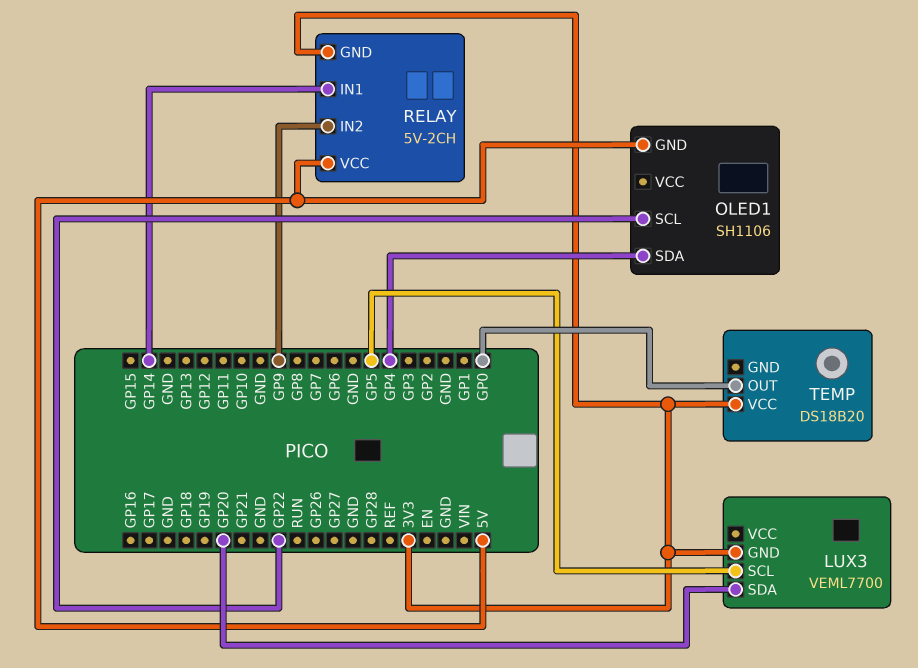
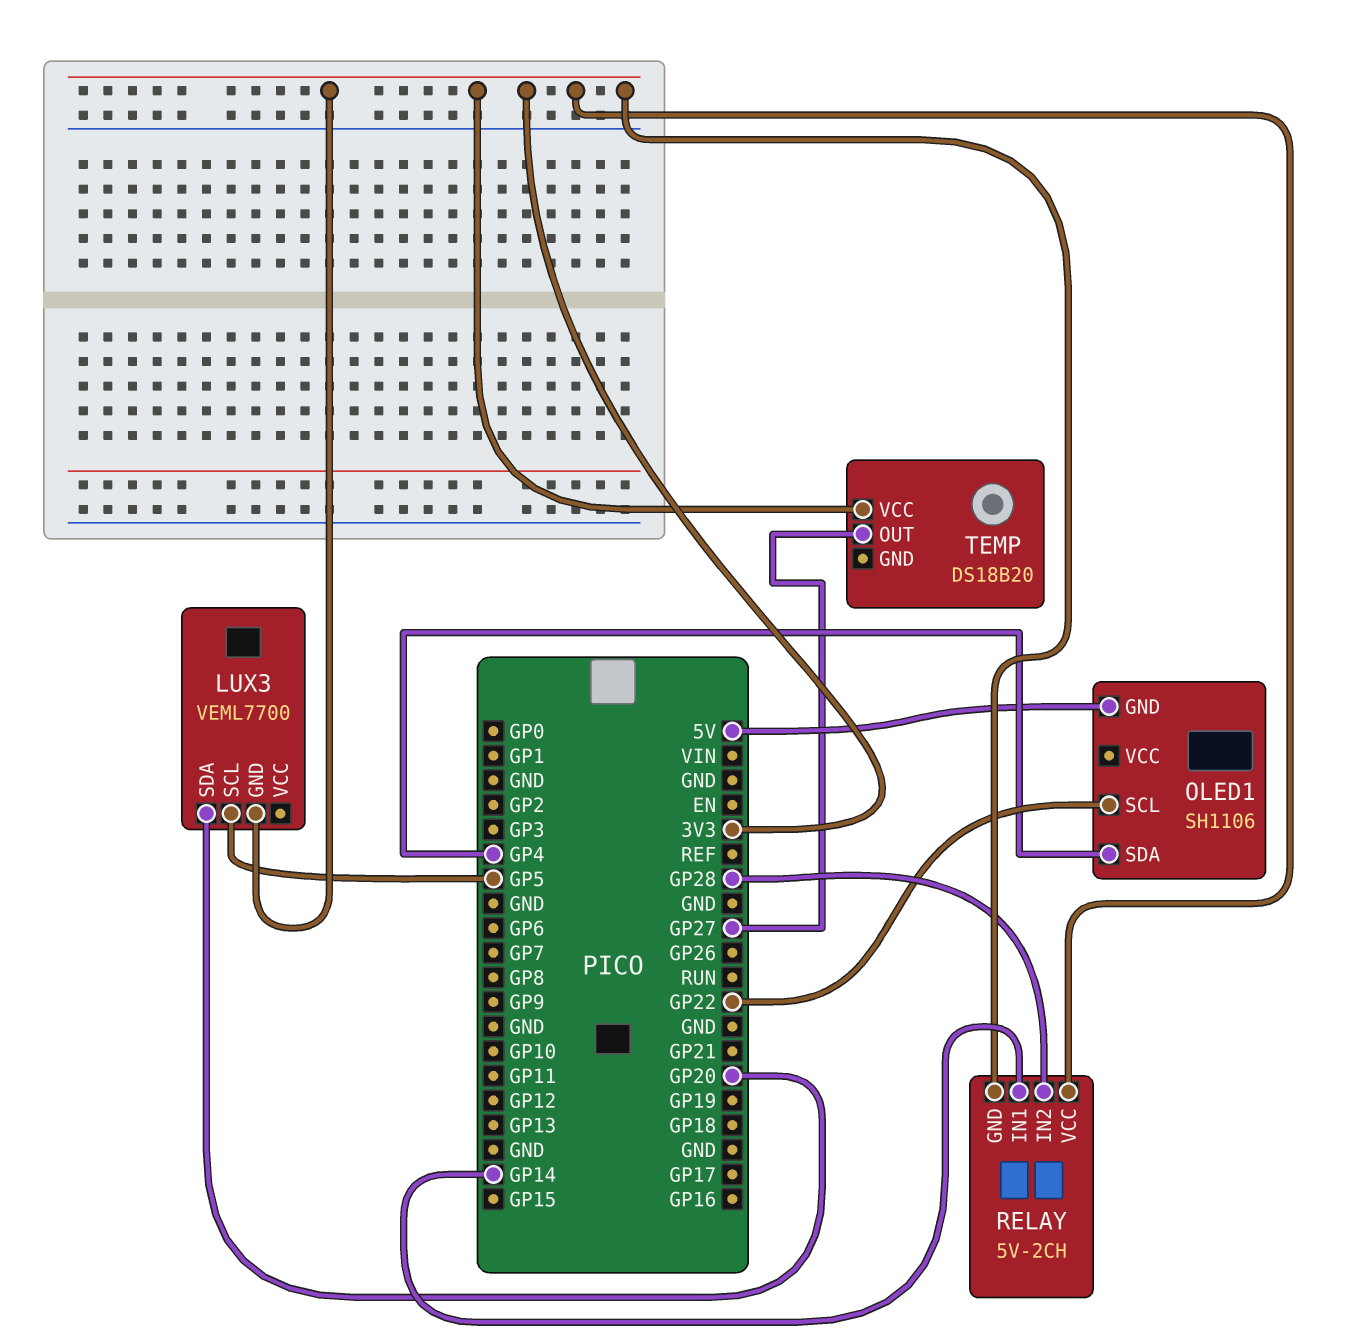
RELAY pin IN2: GP9 -> GP28
RELAY pin VCC: 5V -> 3V3
TEMP pin OUT: GP0 -> GP27

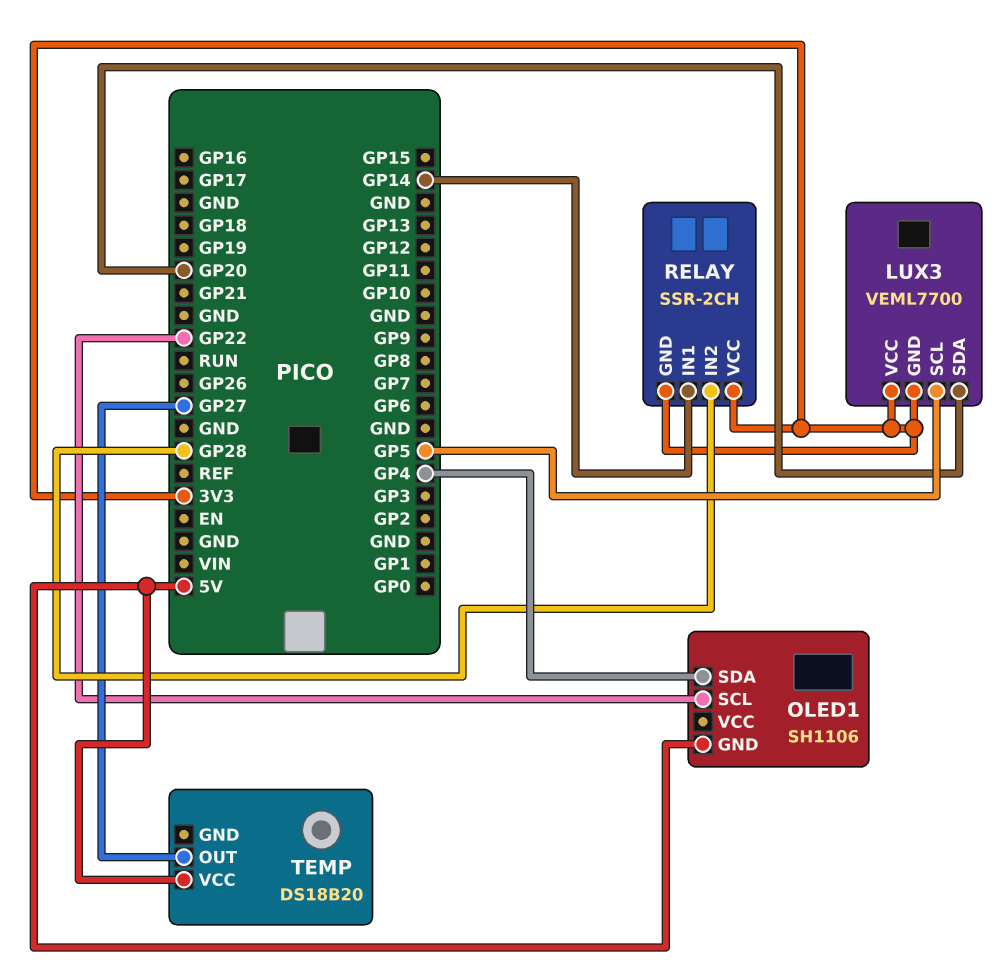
LUX3 pin VCC: none -> 3V3
RELAY: 5V-2CH -> SSR-2CH
TEMP pin VCC: 3V3 -> 5V

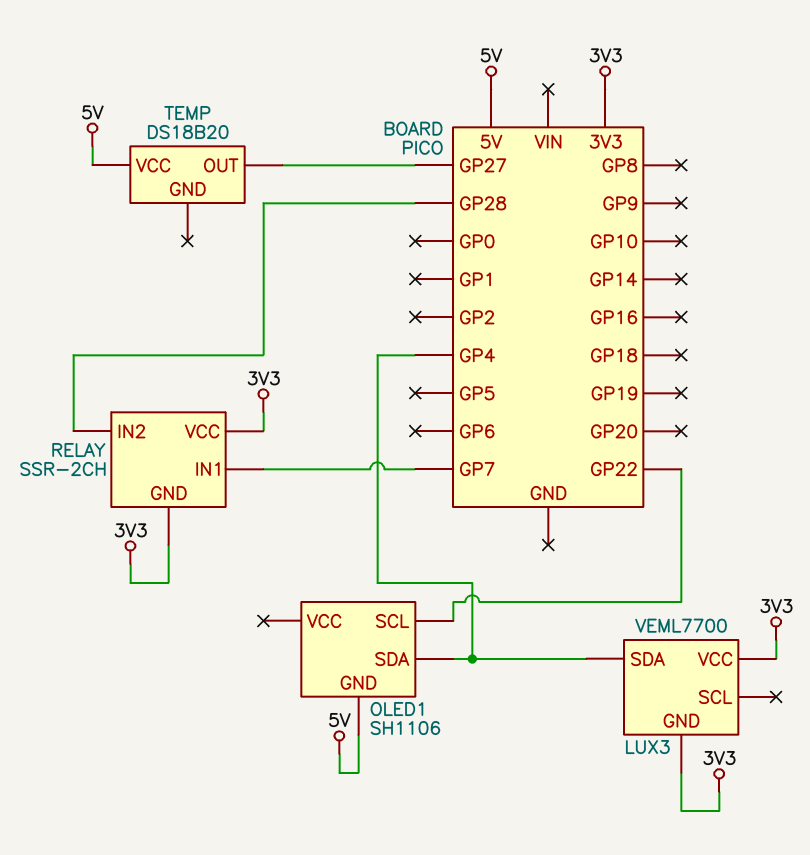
LUX3 pin SCL: GP5 -> none
LUX3 pin SDA: GP20 -> GP4
RELAY pin IN1: GP14 -> GP7

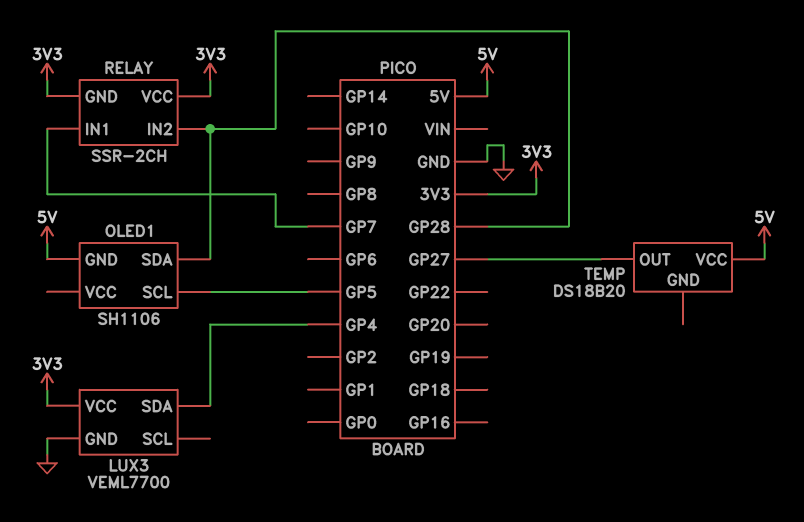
LUX3 pin GND: 3V3 -> GND
OLED1 pin SCL: GP22 -> GP5
OLED1 pin SDA: GP4 -> GP28

